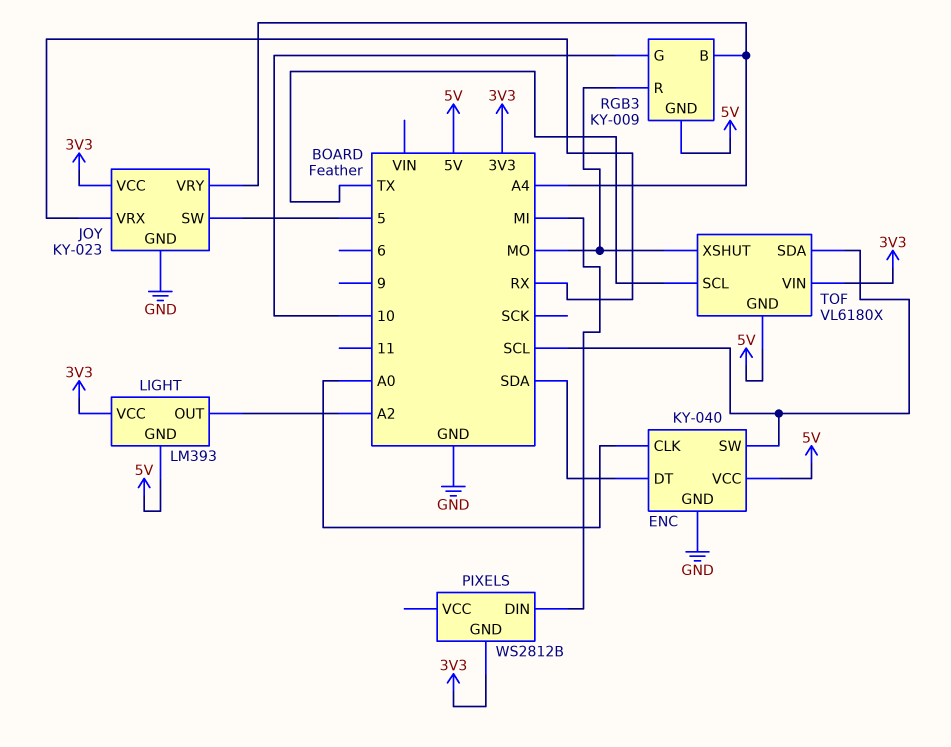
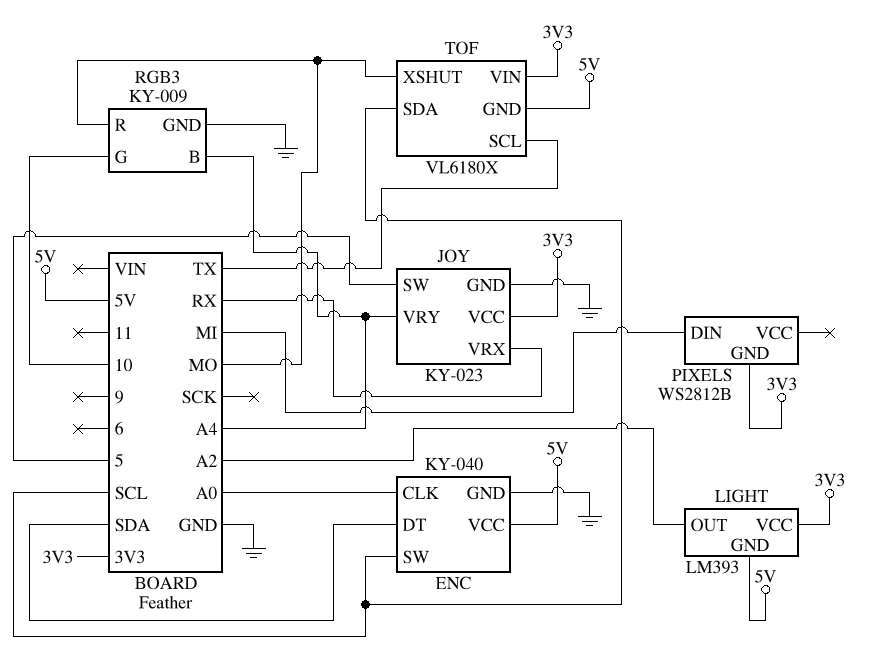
RGB3 pin GND: 5V -> GND

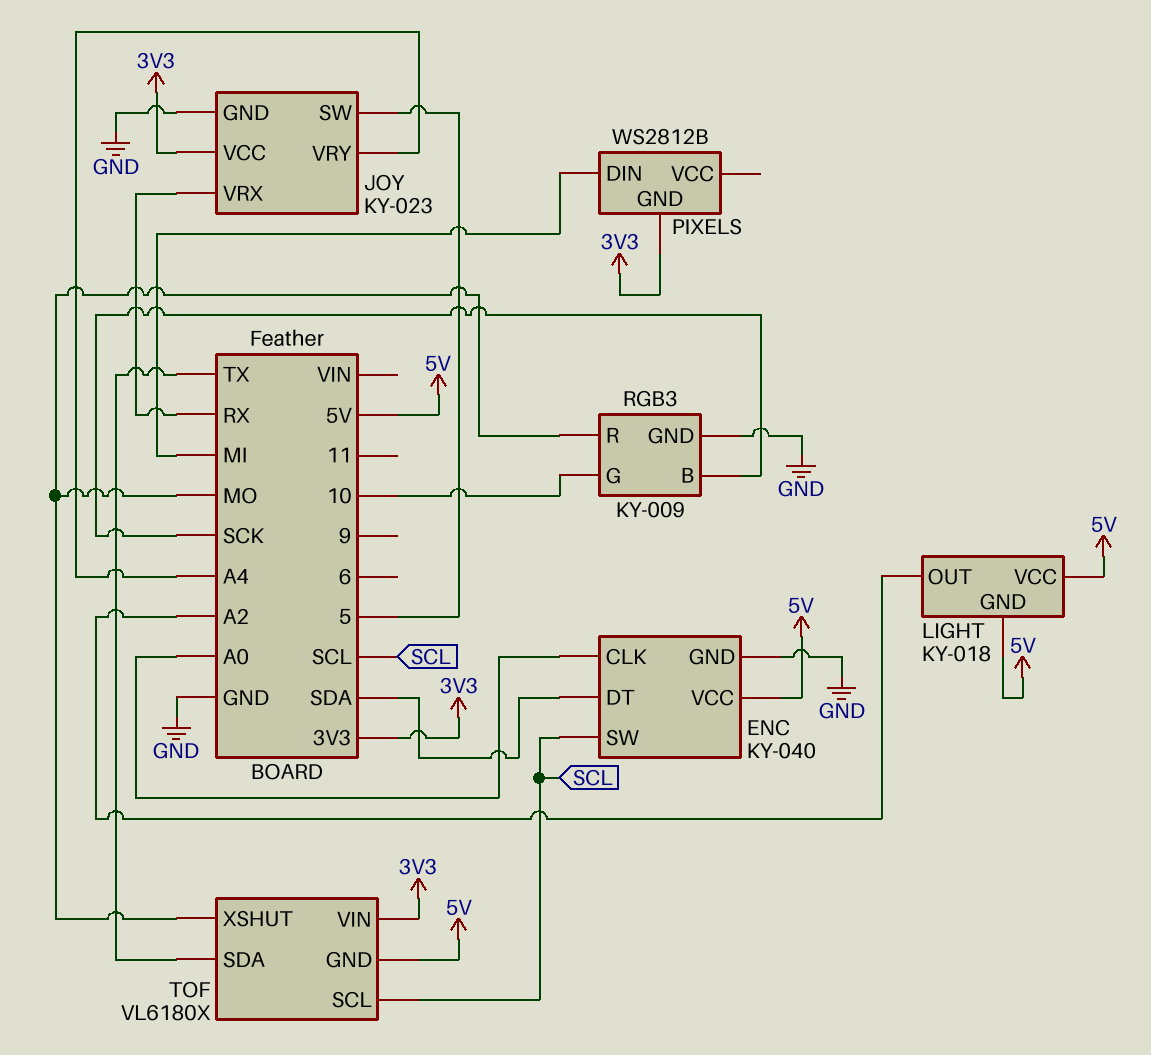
LIGHT: LM393 -> KY-018
LIGHT pin VCC: 3V3 -> 5V
RGB3 pin B: A4 -> SCK
TOF pin SCL: TX -> SCL
TOF pin SDA: SCL -> TX

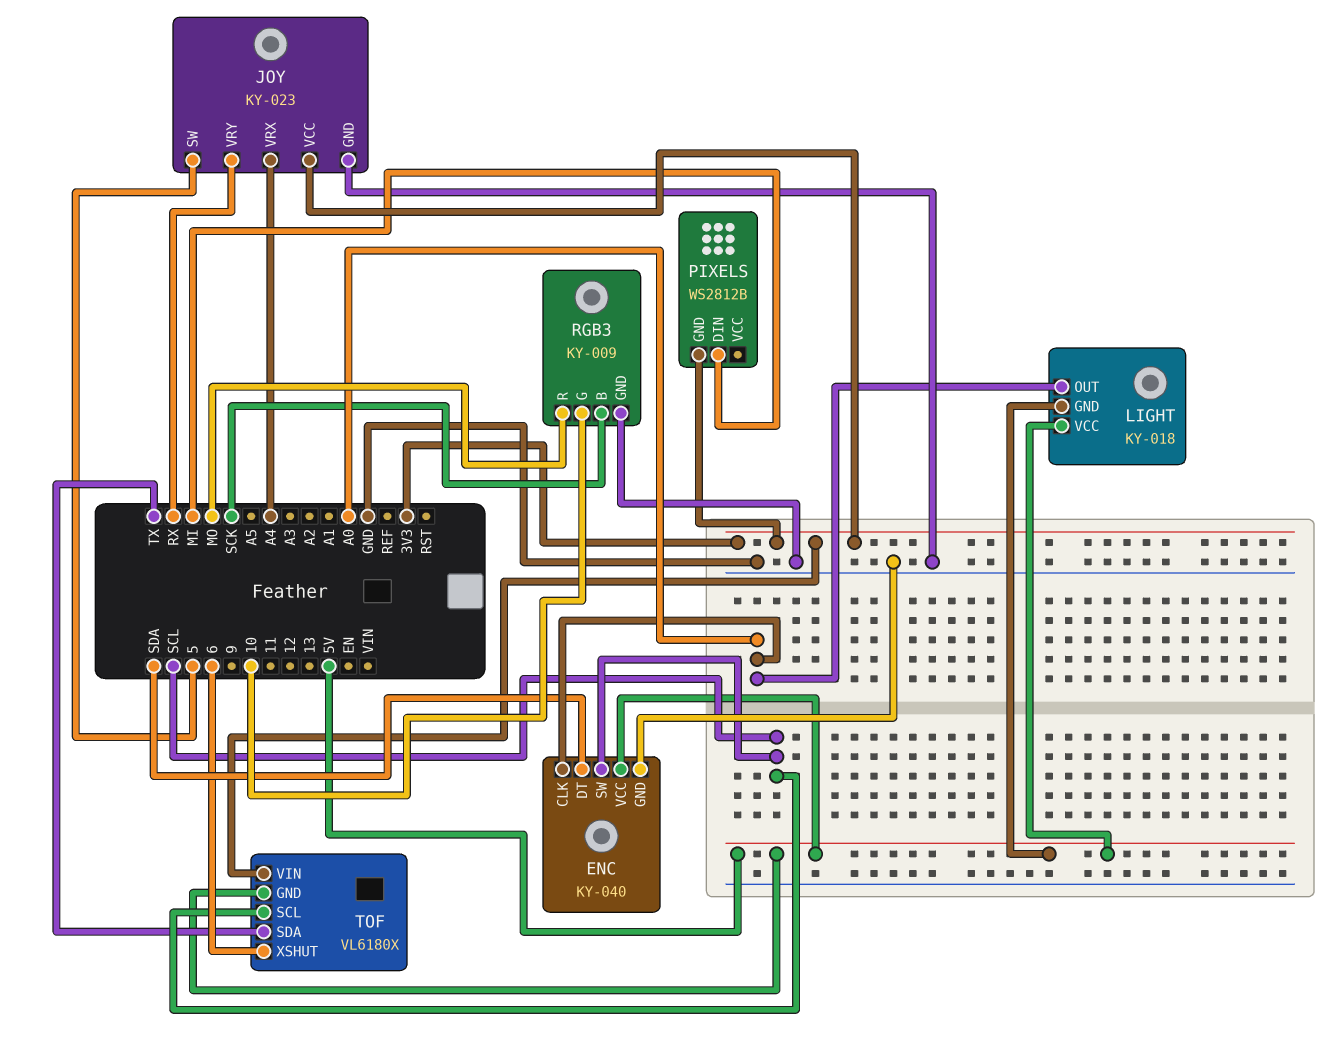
JOY pin VRX: RX -> A4
JOY pin VRY: A4 -> RX
LIGHT pin OUT: A2 -> A0
TOF pin XSHUT: MO -> 6

